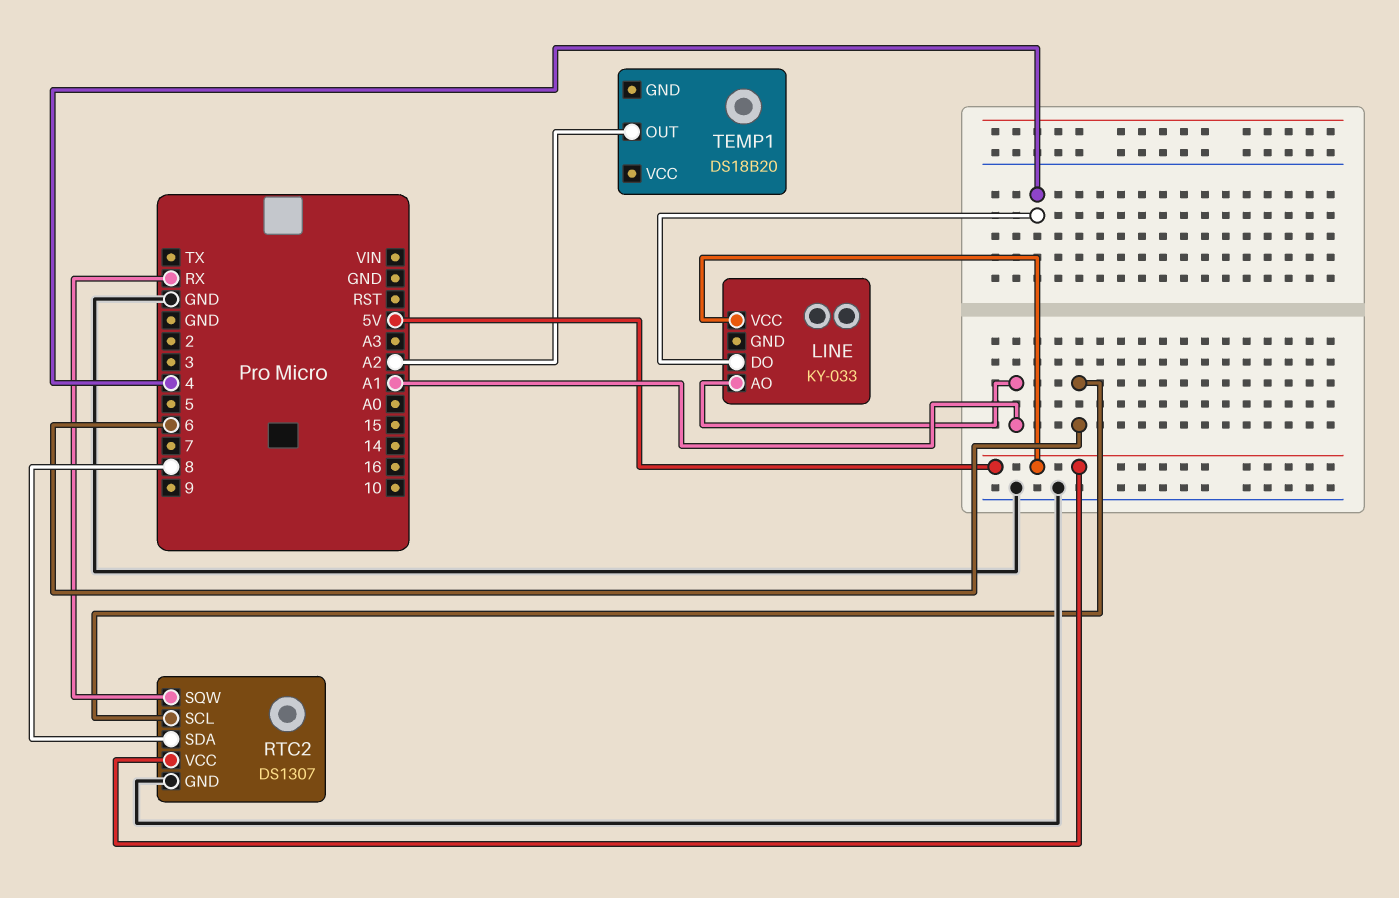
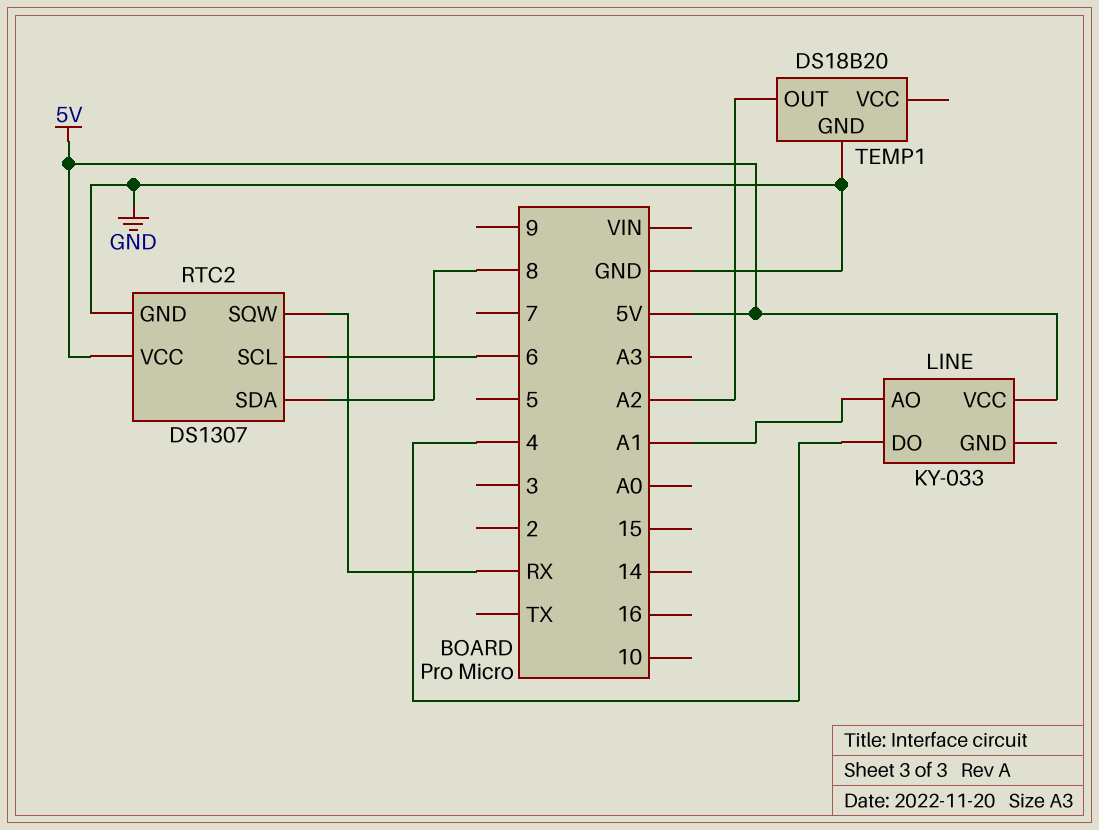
TEMP1 pin GND: none -> GND

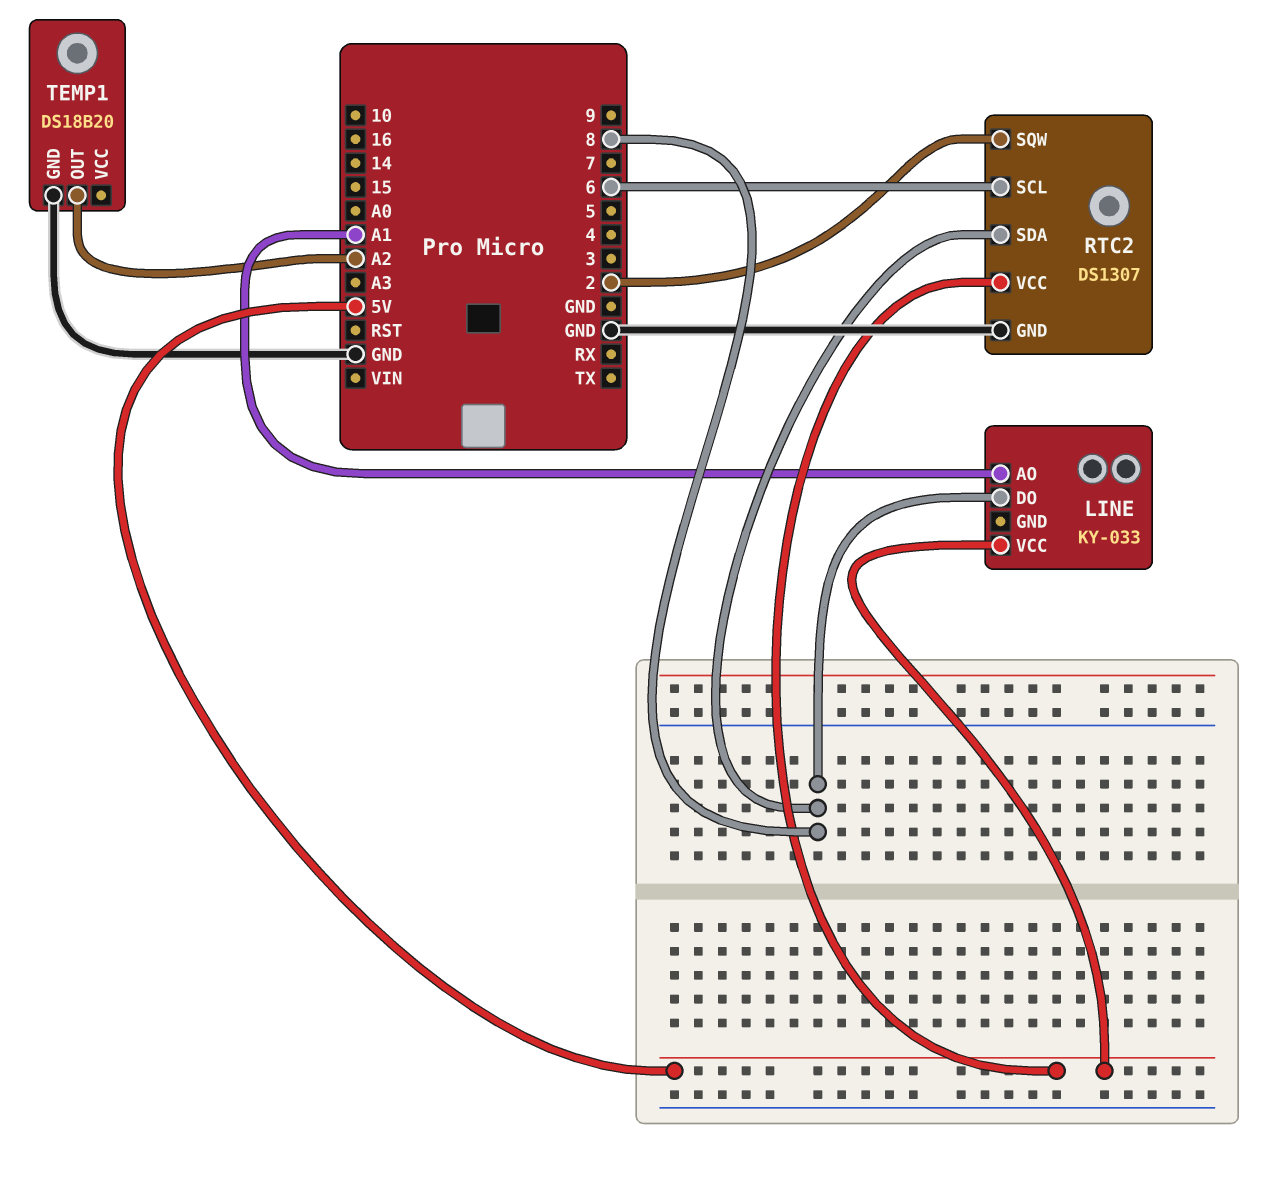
LINE pin DO: 4 -> 8
RTC2 pin SQW: RX -> 2

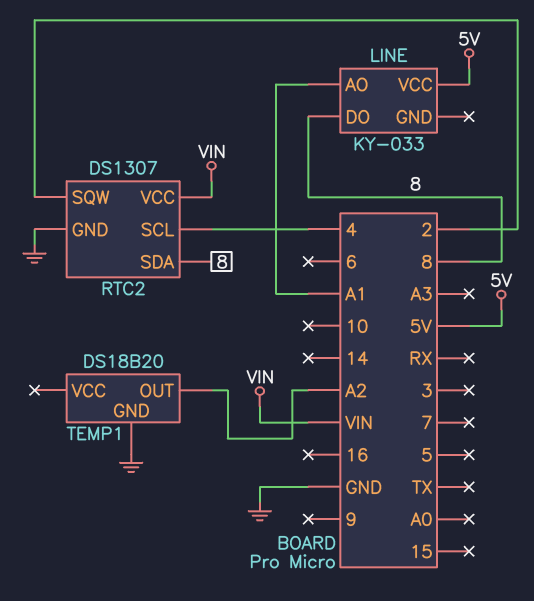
RTC2 pin SCL: 6 -> 4
RTC2 pin VCC: 5V -> VIN

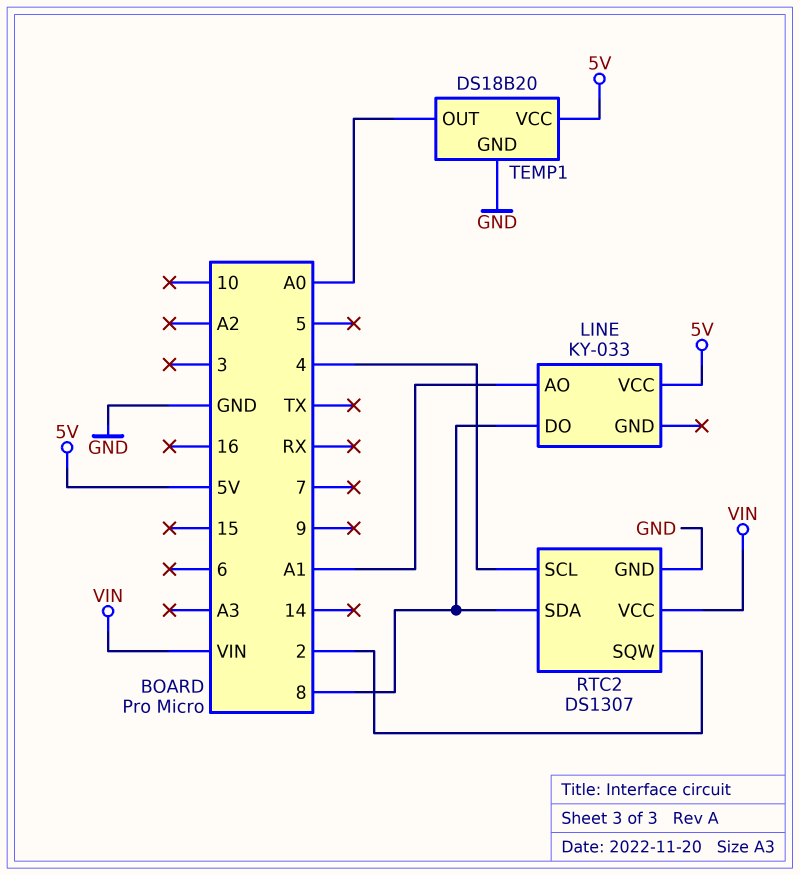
TEMP1 pin OUT: A2 -> A0
TEMP1 pin VCC: none -> 5V

